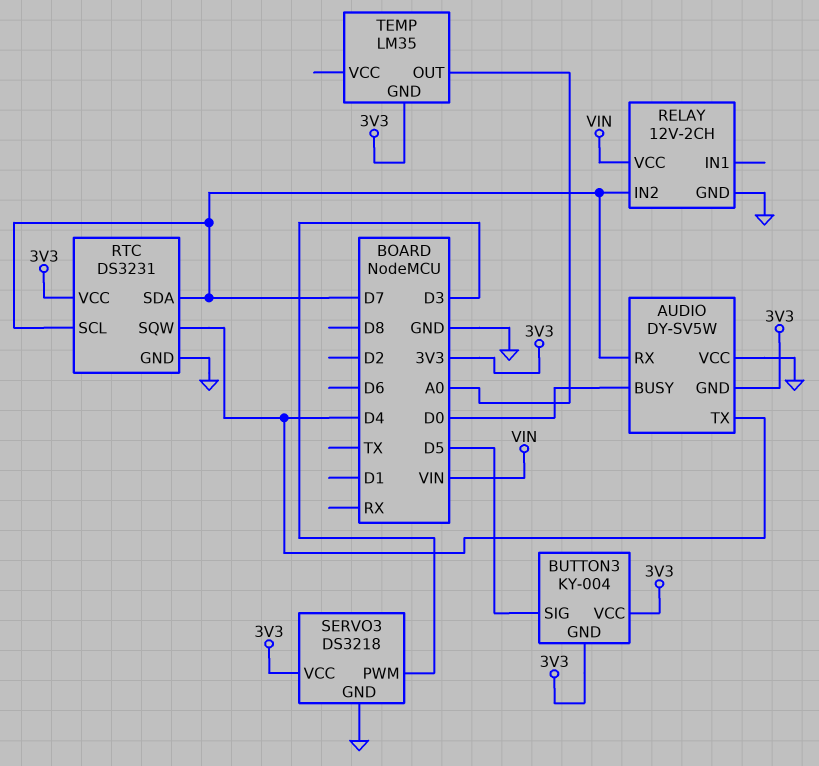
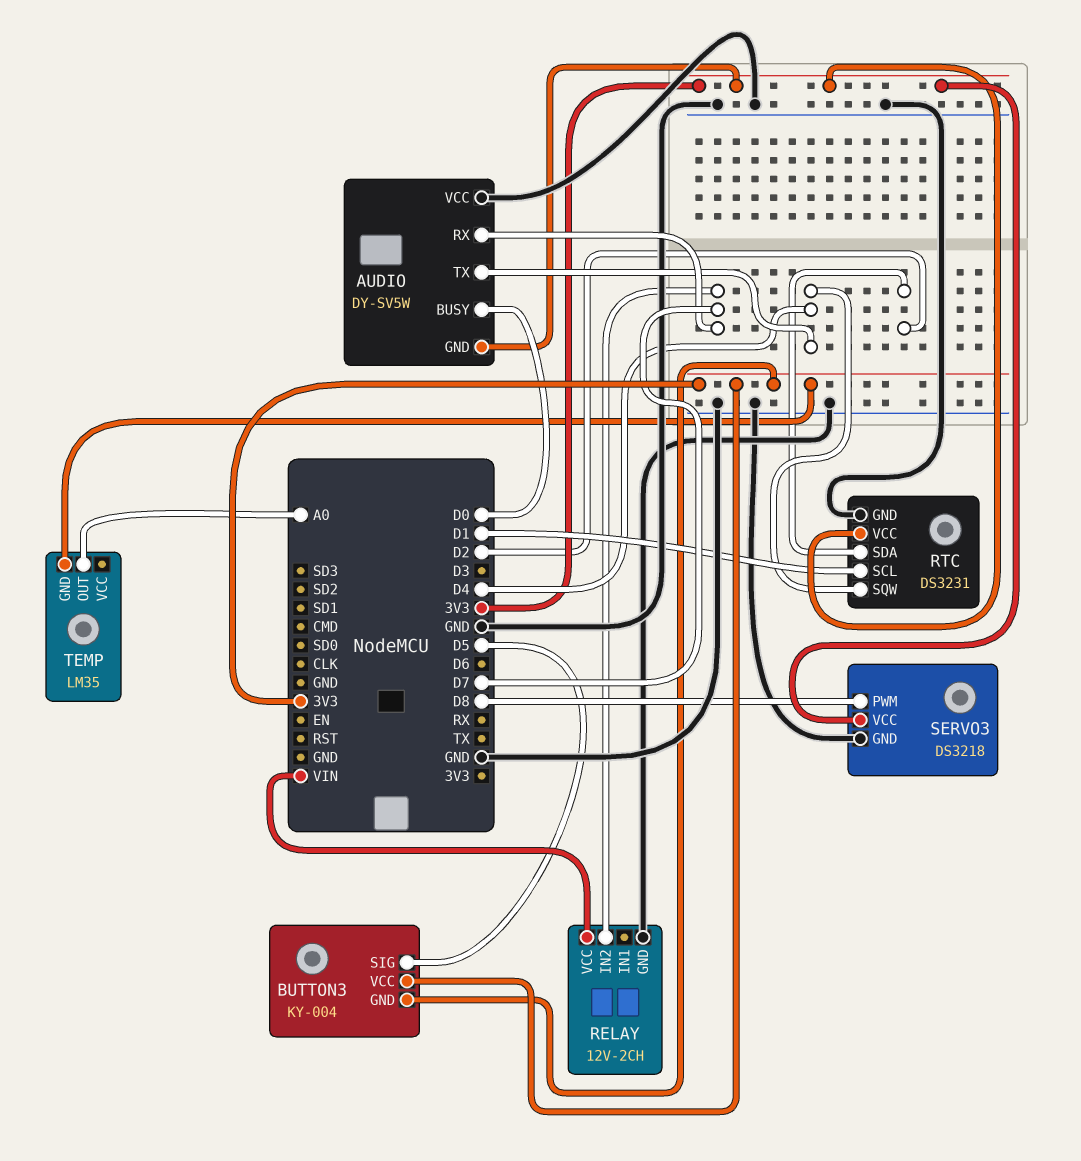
RTC pin SCL: D7 -> D1
RTC pin SDA: D7 -> D2
SERVO3 pin PWM: D3 -> D8

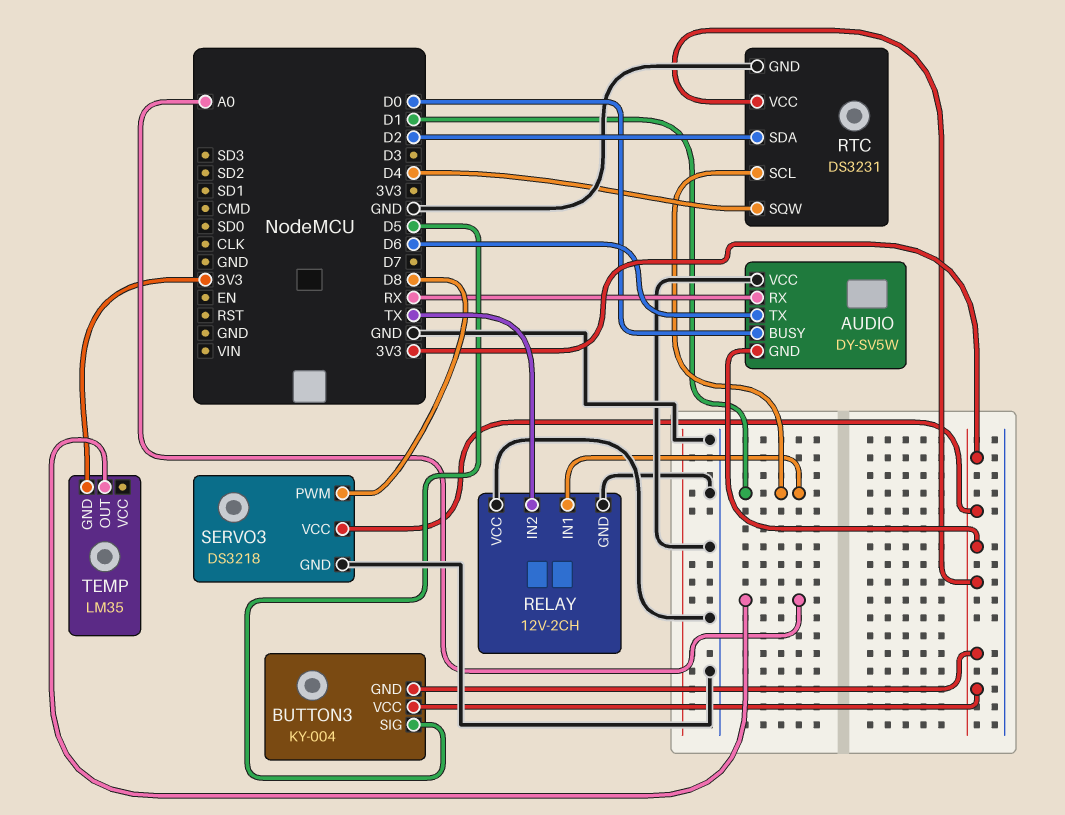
AUDIO pin RX: D7 -> RX
AUDIO pin TX: D4 -> D6
RELAY pin IN1: none -> D1
RELAY pin IN2: D7 -> TX
RELAY pin VCC: VIN -> GND

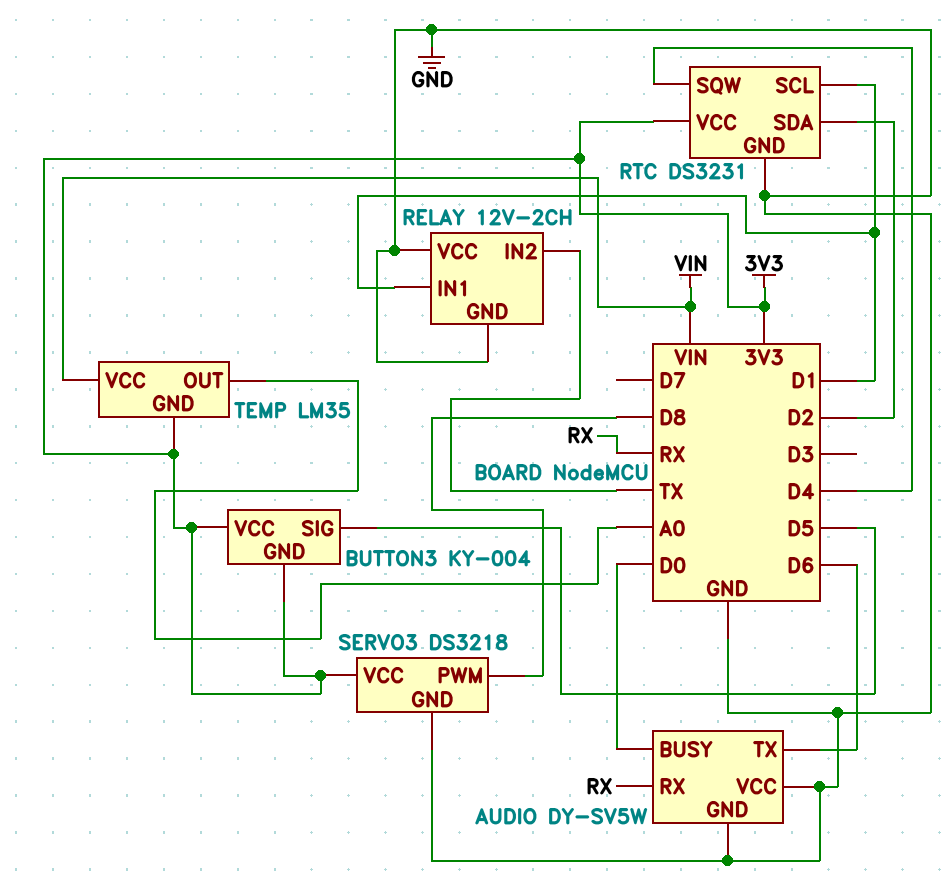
AUDIO pin GND: 3V3 -> GND
TEMP pin VCC: none -> VIN

